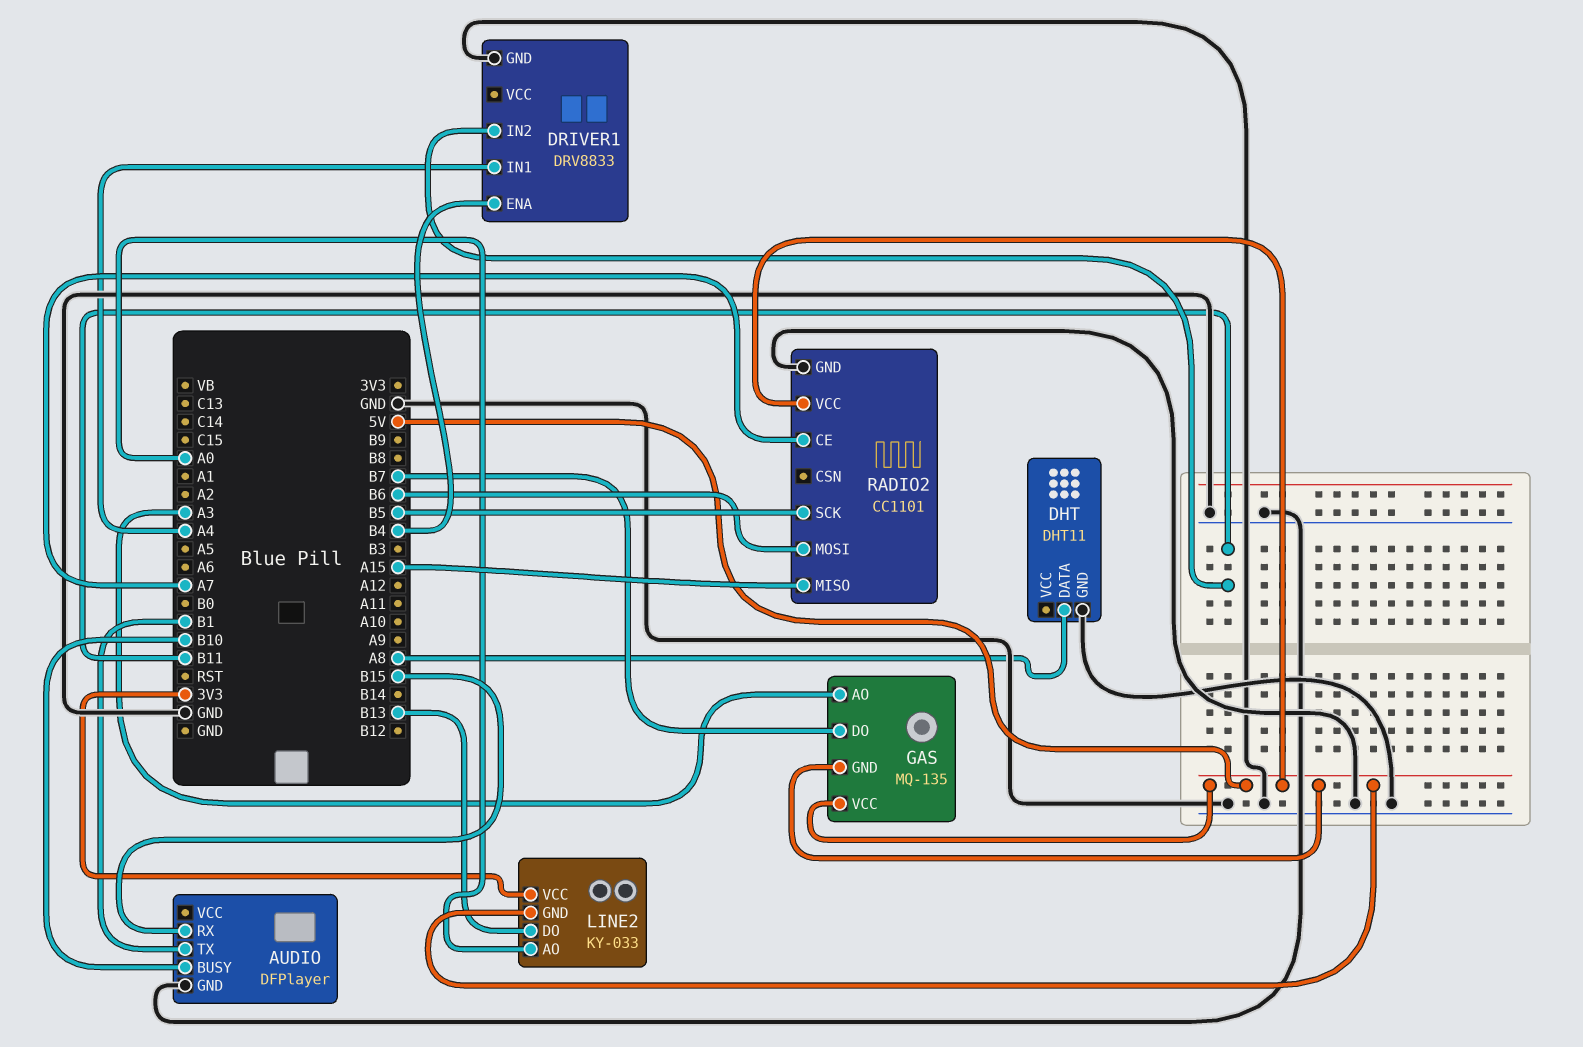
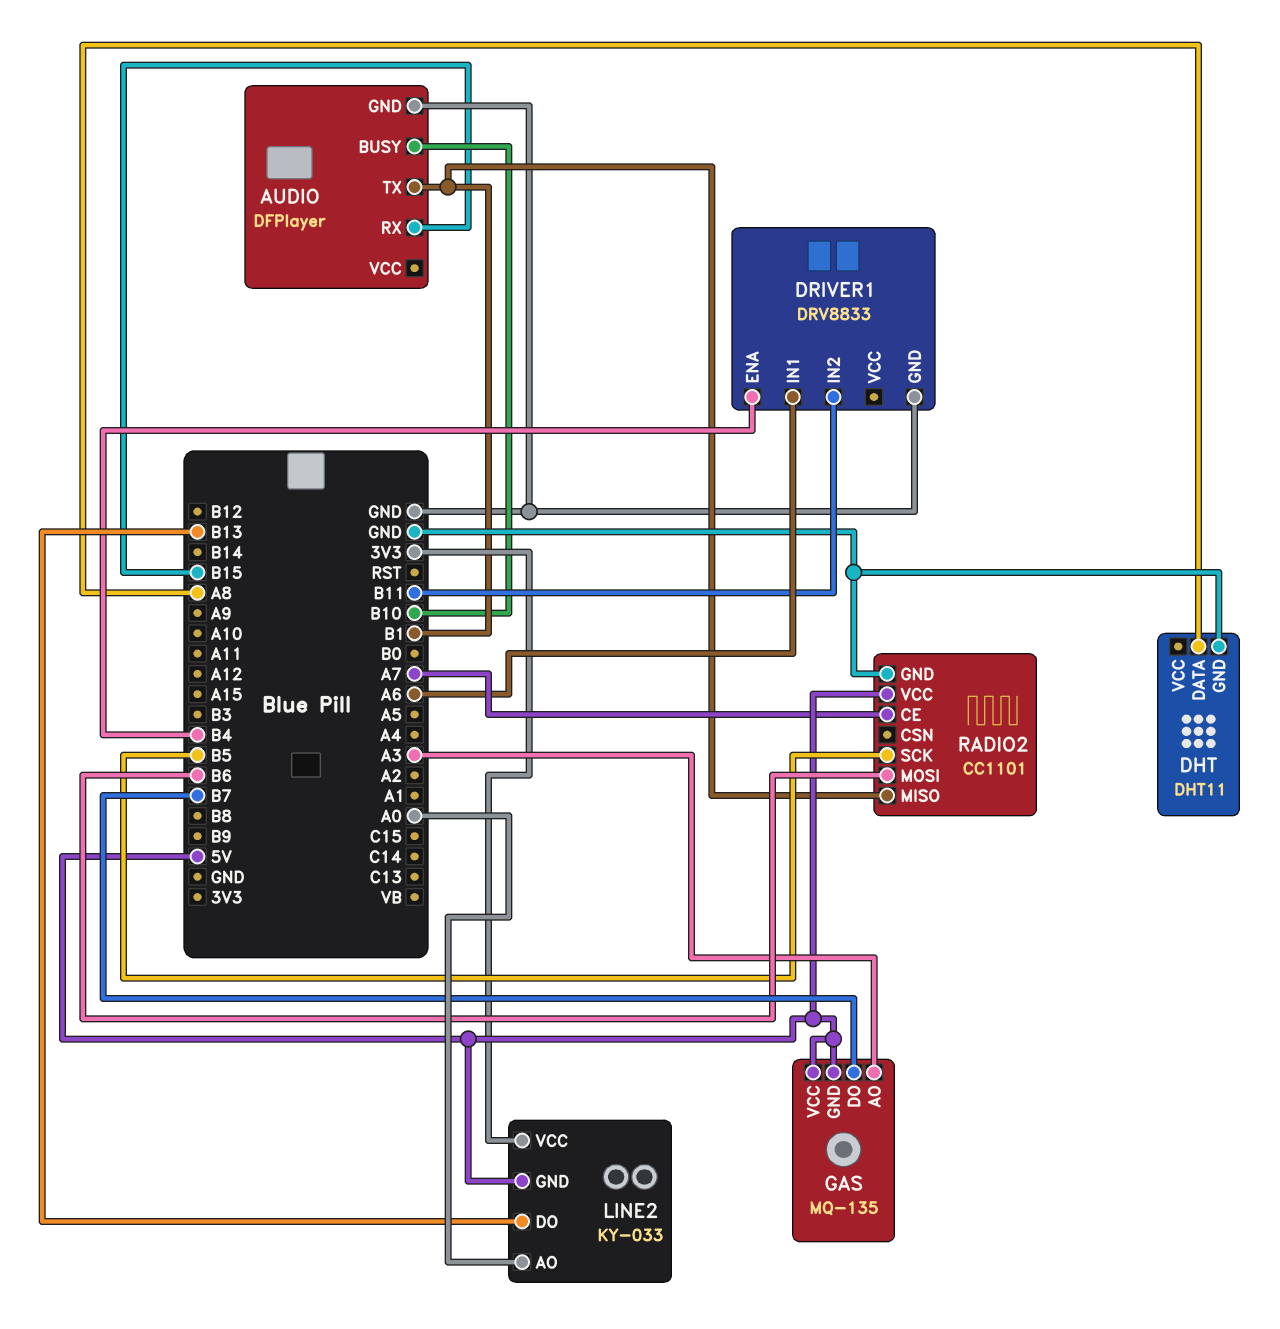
DRIVER1 pin IN1: A4 -> A6
RADIO2 pin MISO: A15 -> B1

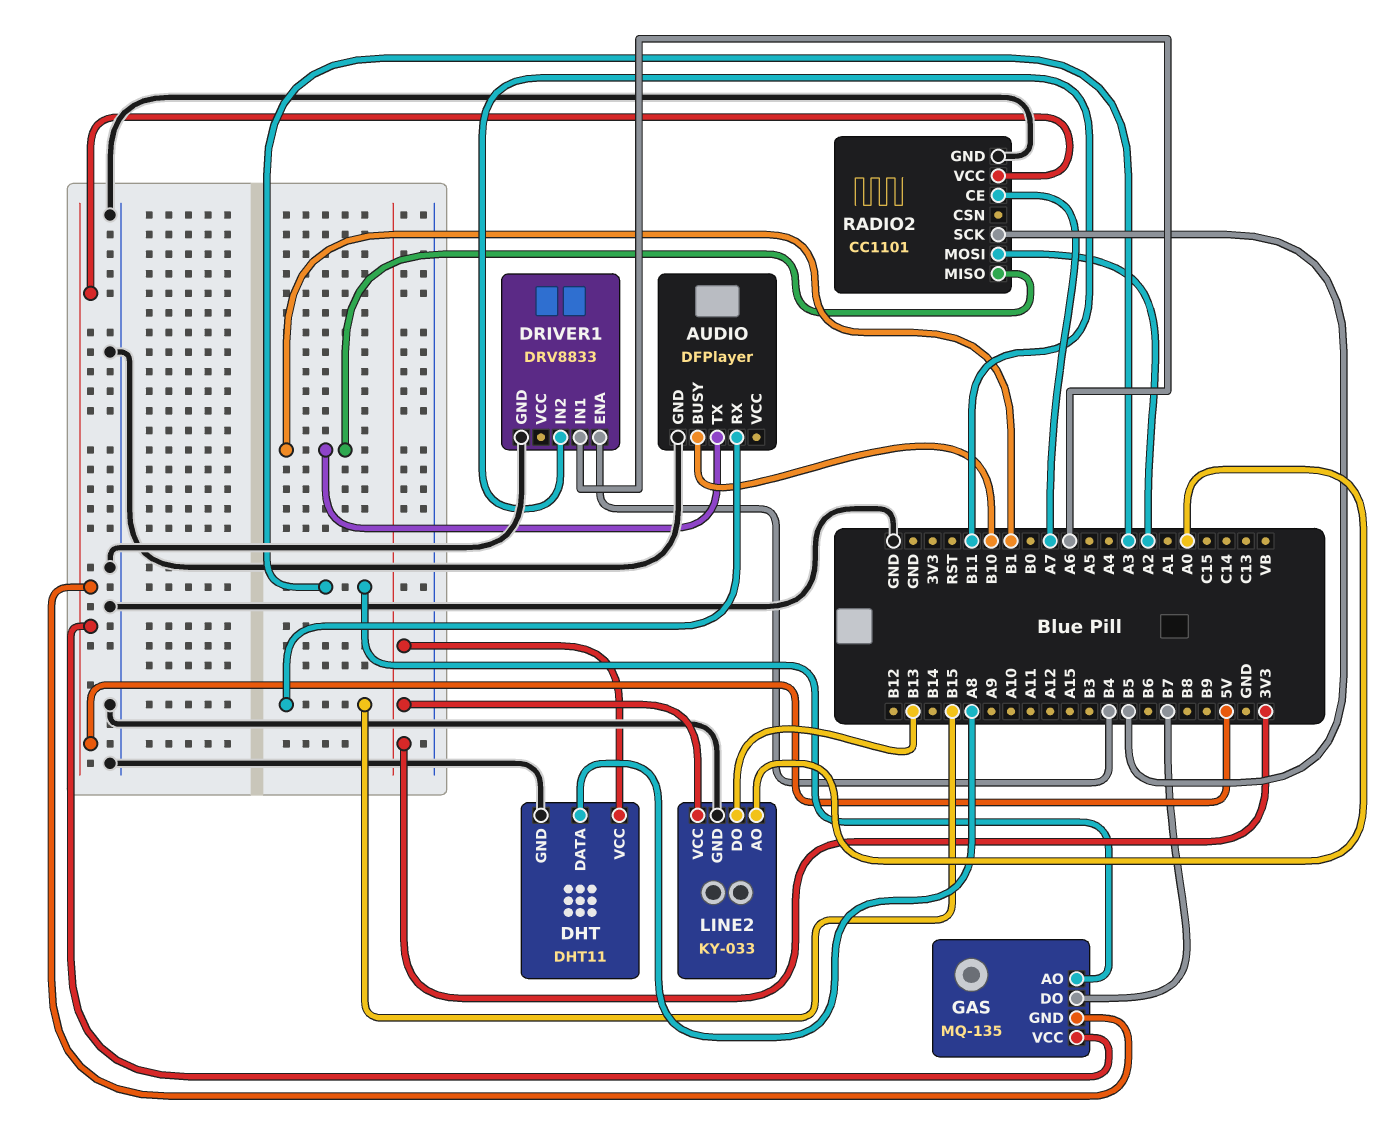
DHT pin VCC: none -> 3V3
LINE2 pin GND: 5V -> GND
RADIO2 pin MOSI: B6 -> A2

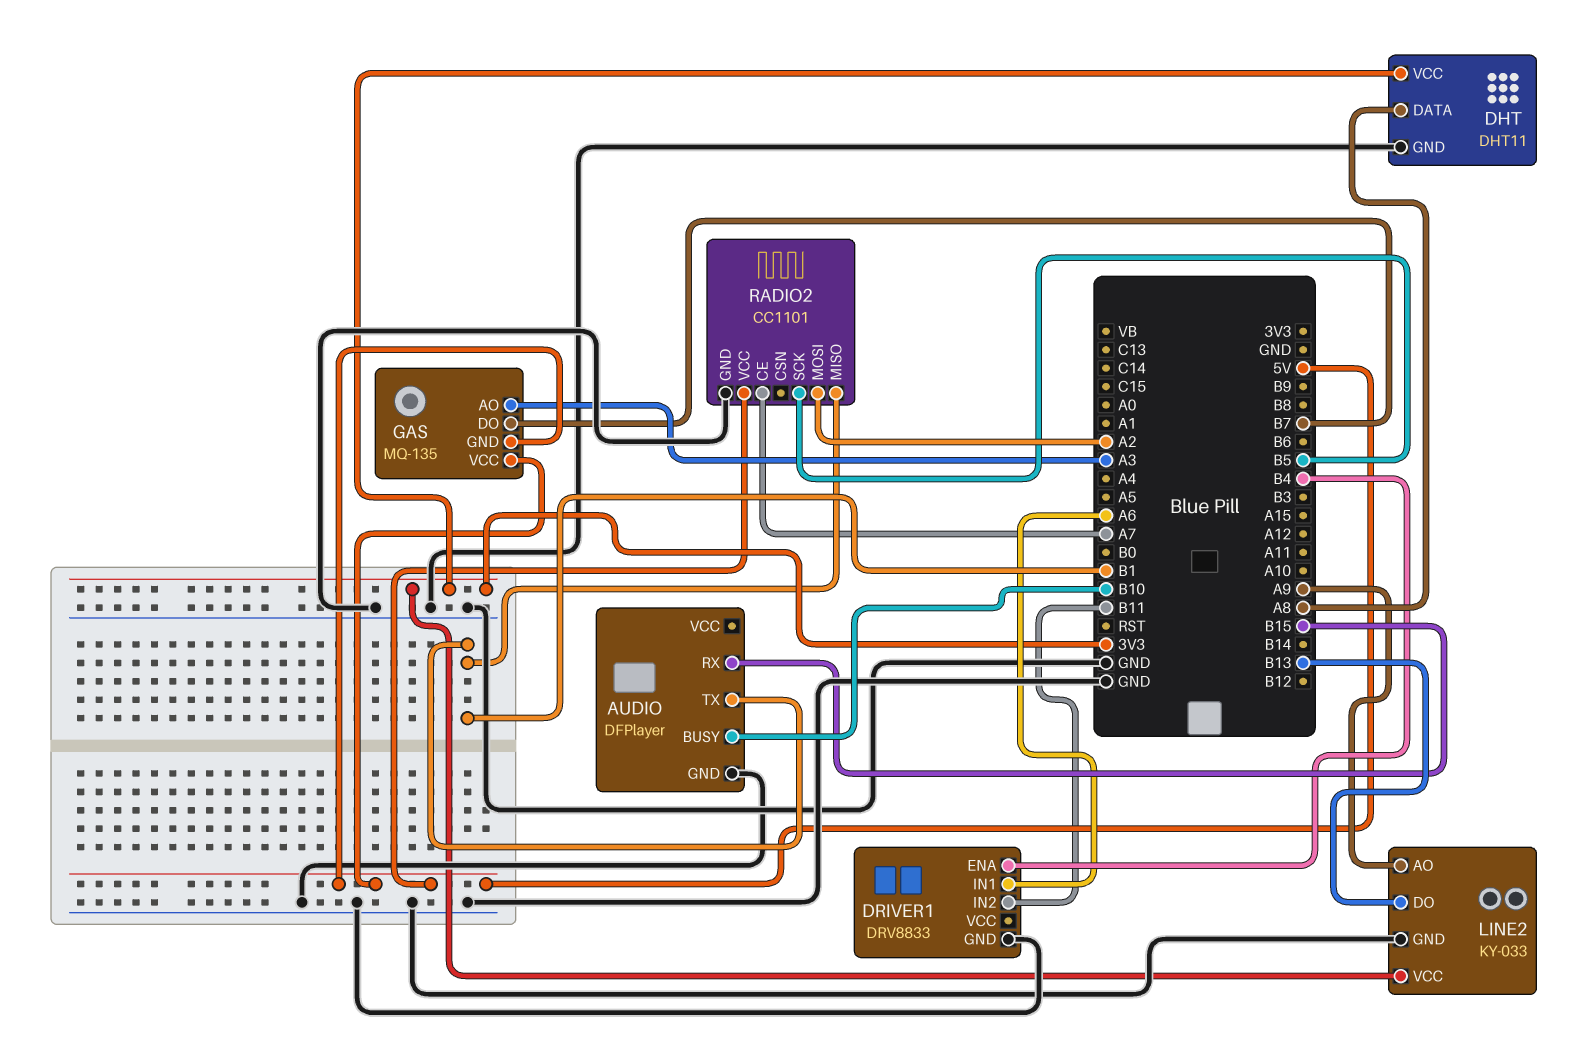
LINE2 pin AO: A0 -> A9

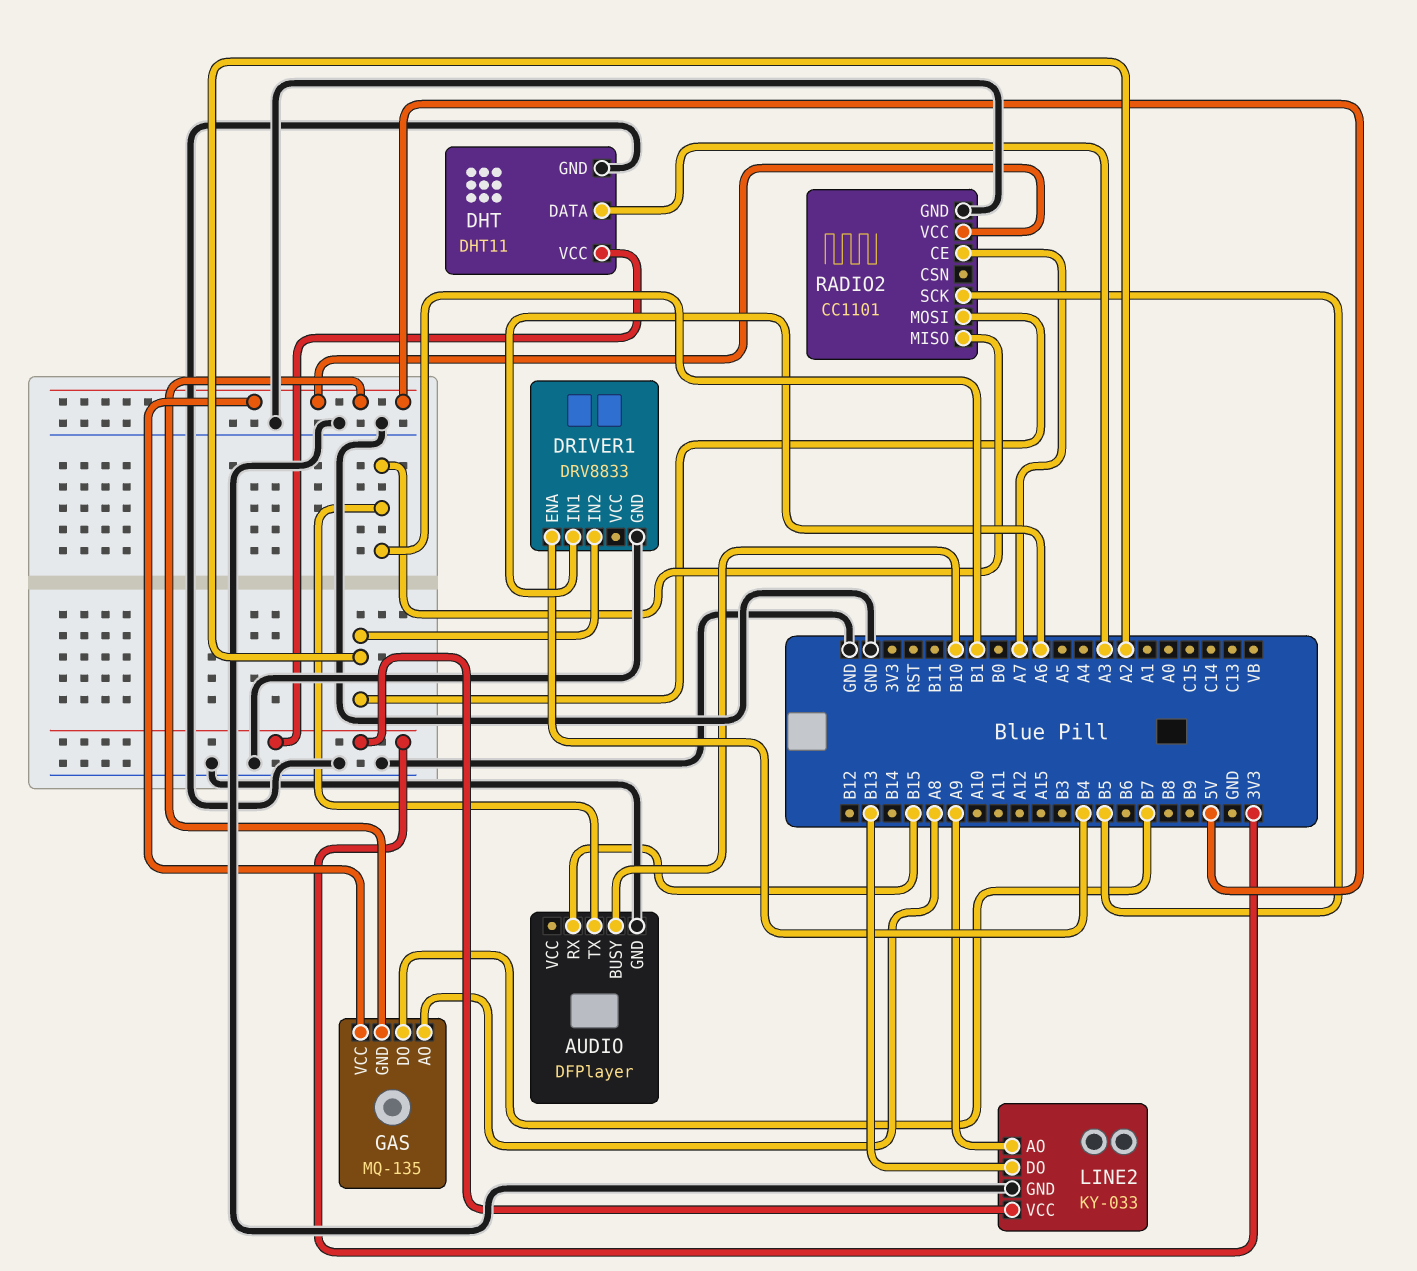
DHT pin DATA: A8 -> A3
DRIVER1 pin IN2: B11 -> A2
GAS pin AO: A3 -> A8

